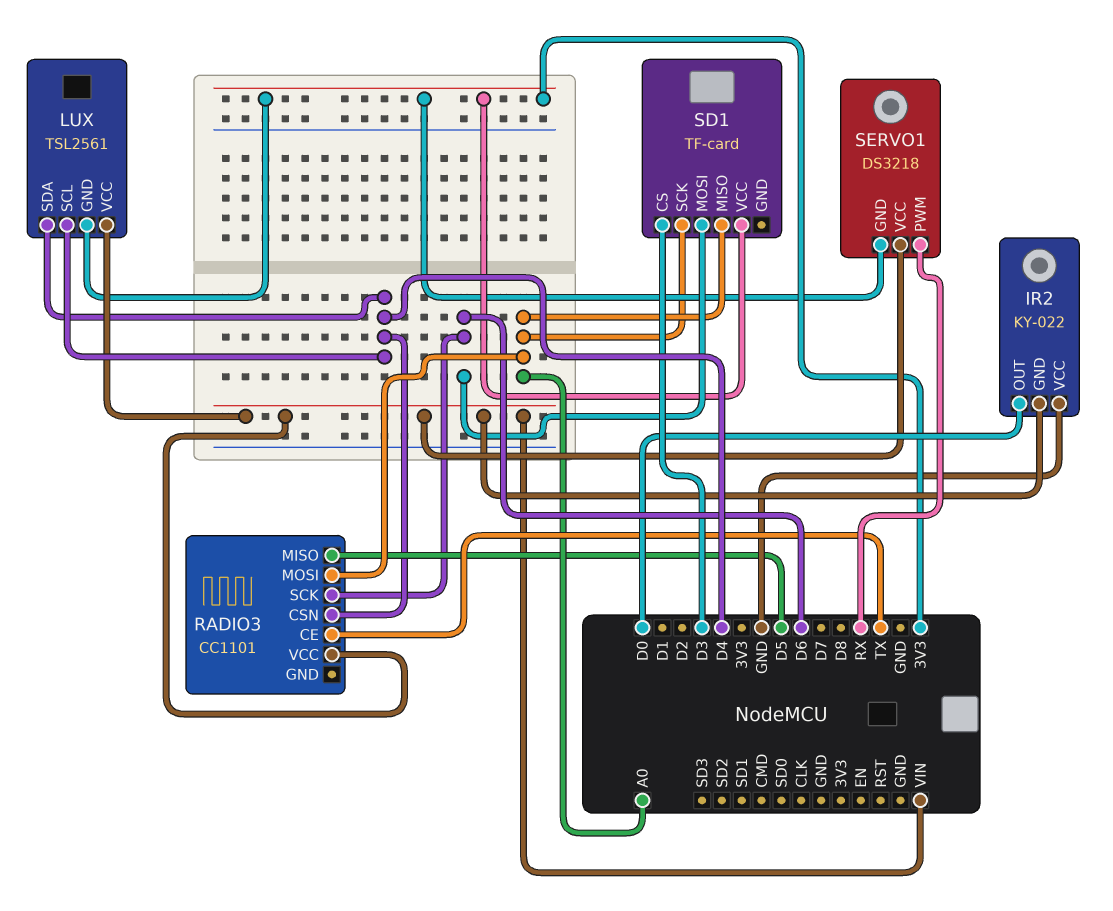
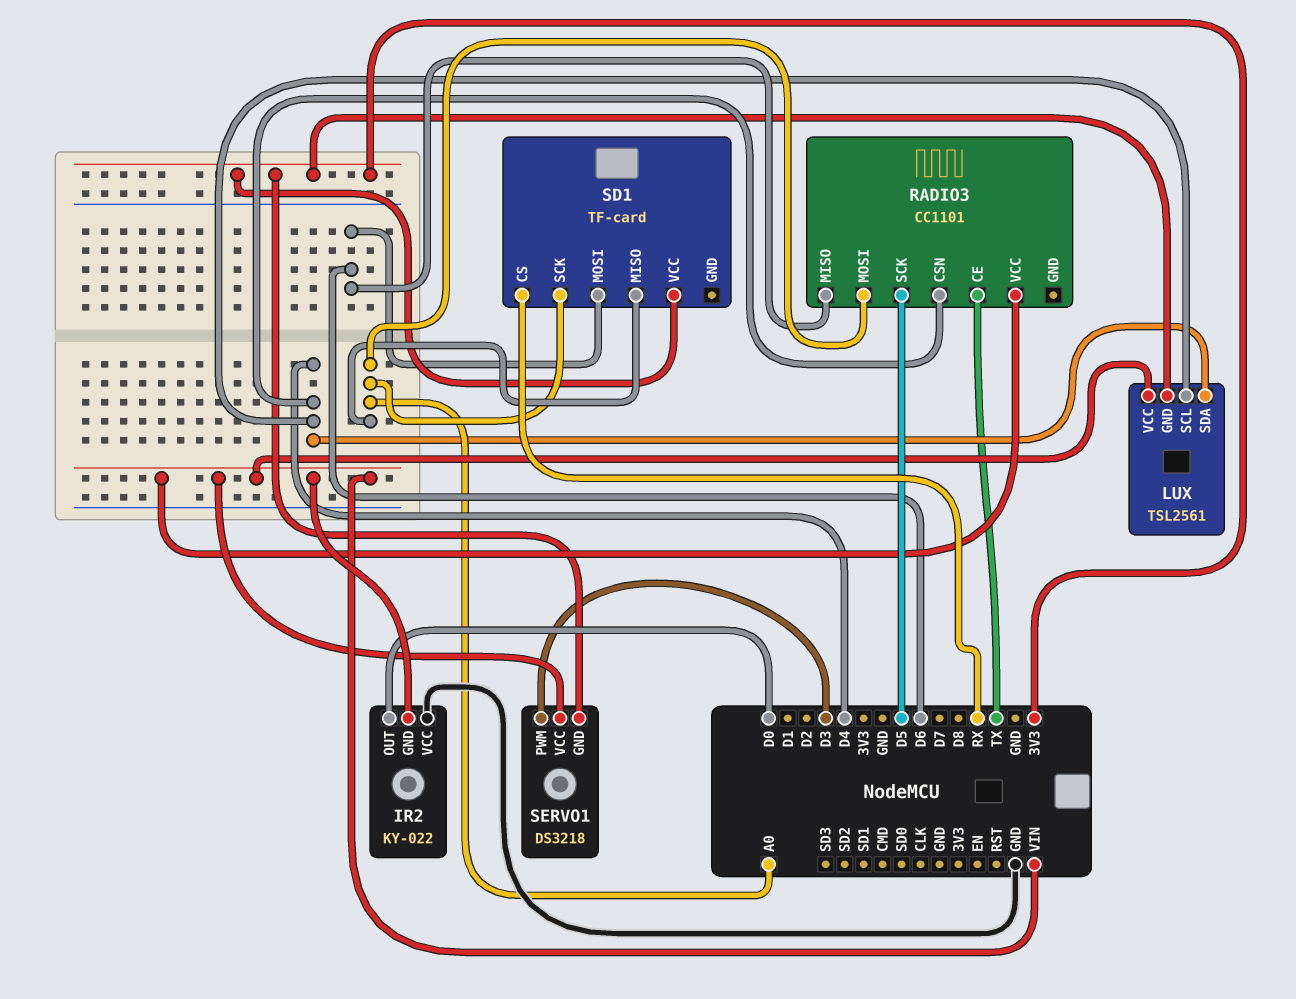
RADIO3 pin MISO: D5 -> D6
RADIO3 pin SCK: D6 -> D5
SD1 pin CS: D3 -> RX
SERVO1 pin PWM: RX -> D3

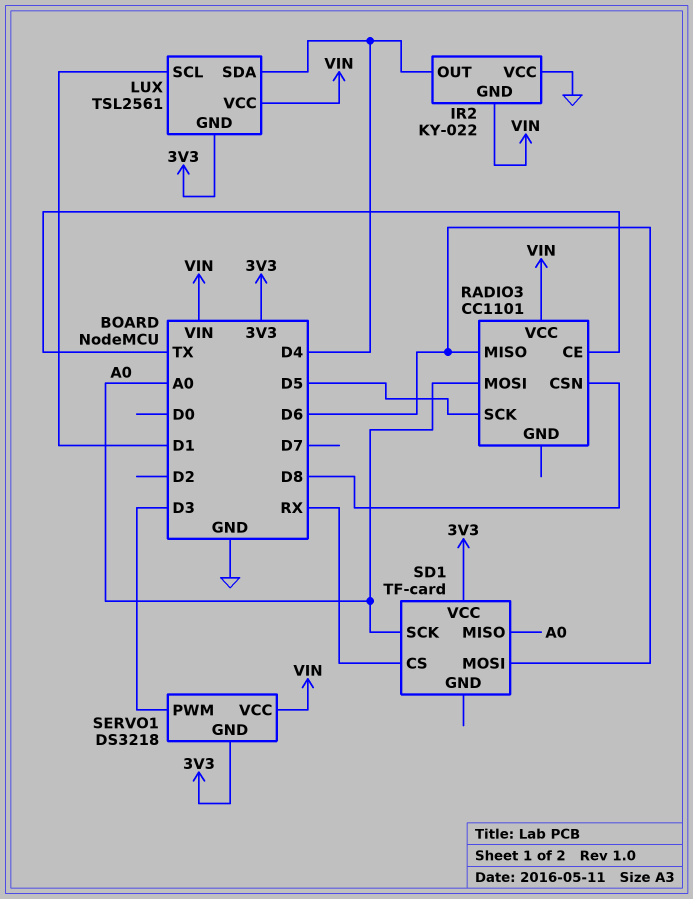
IR2 pin OUT: D0 -> D4
LUX pin SCL: D4 -> D1
RADIO3 pin CSN: D4 -> D8

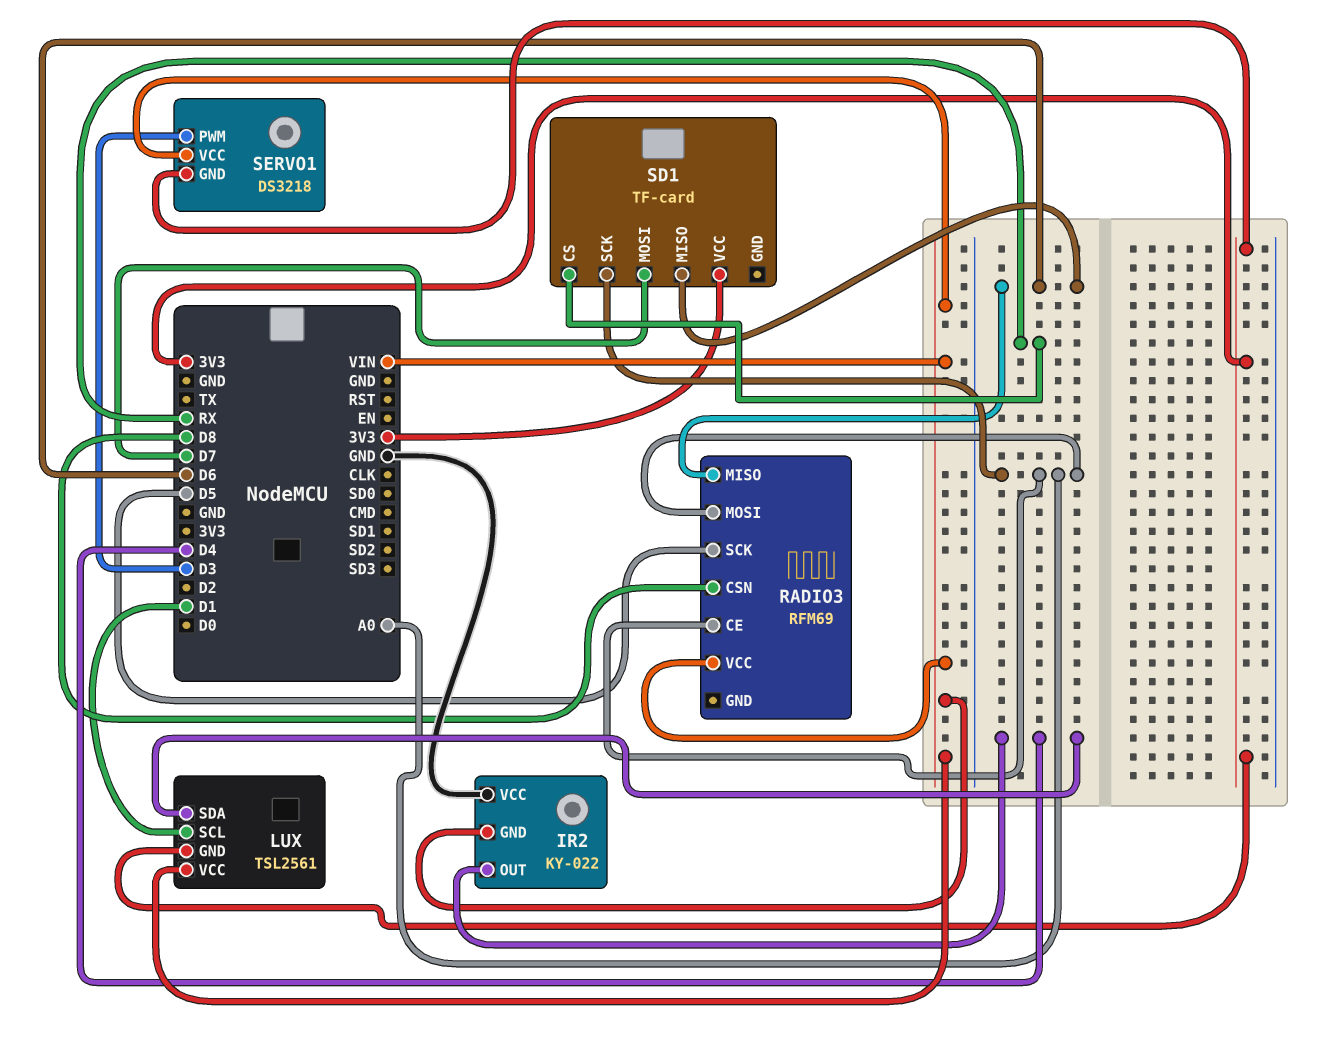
RADIO3: CC1101 -> RFM69
RADIO3 pin CE: TX -> A0
SD1 pin MISO: A0 -> D6
SD1 pin MOSI: D6 -> D7

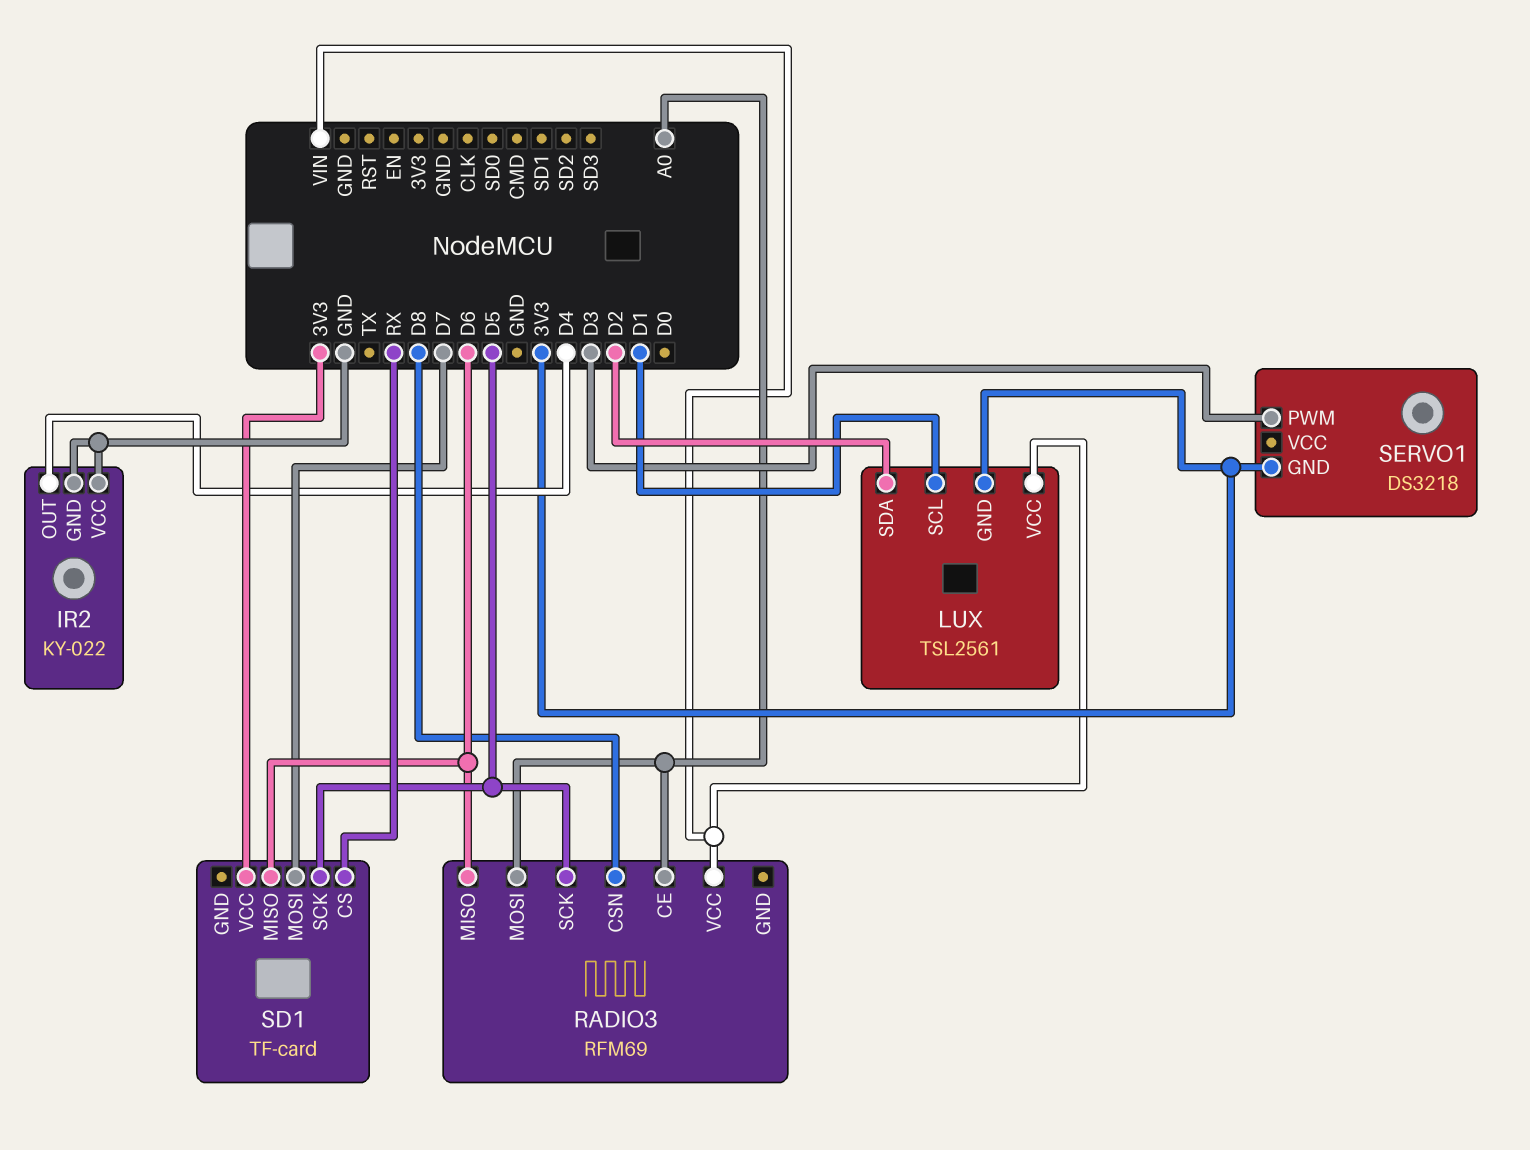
IR2 pin GND: VIN -> GND
LUX pin SDA: D4 -> D2
SD1 pin SCK: A0 -> D5
SERVO1 pin VCC: VIN -> none

